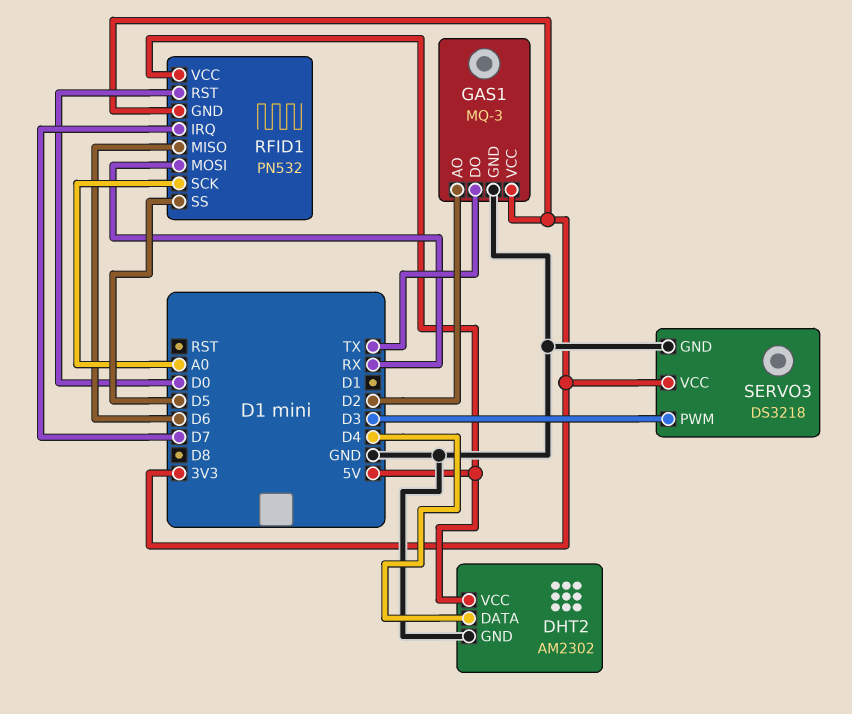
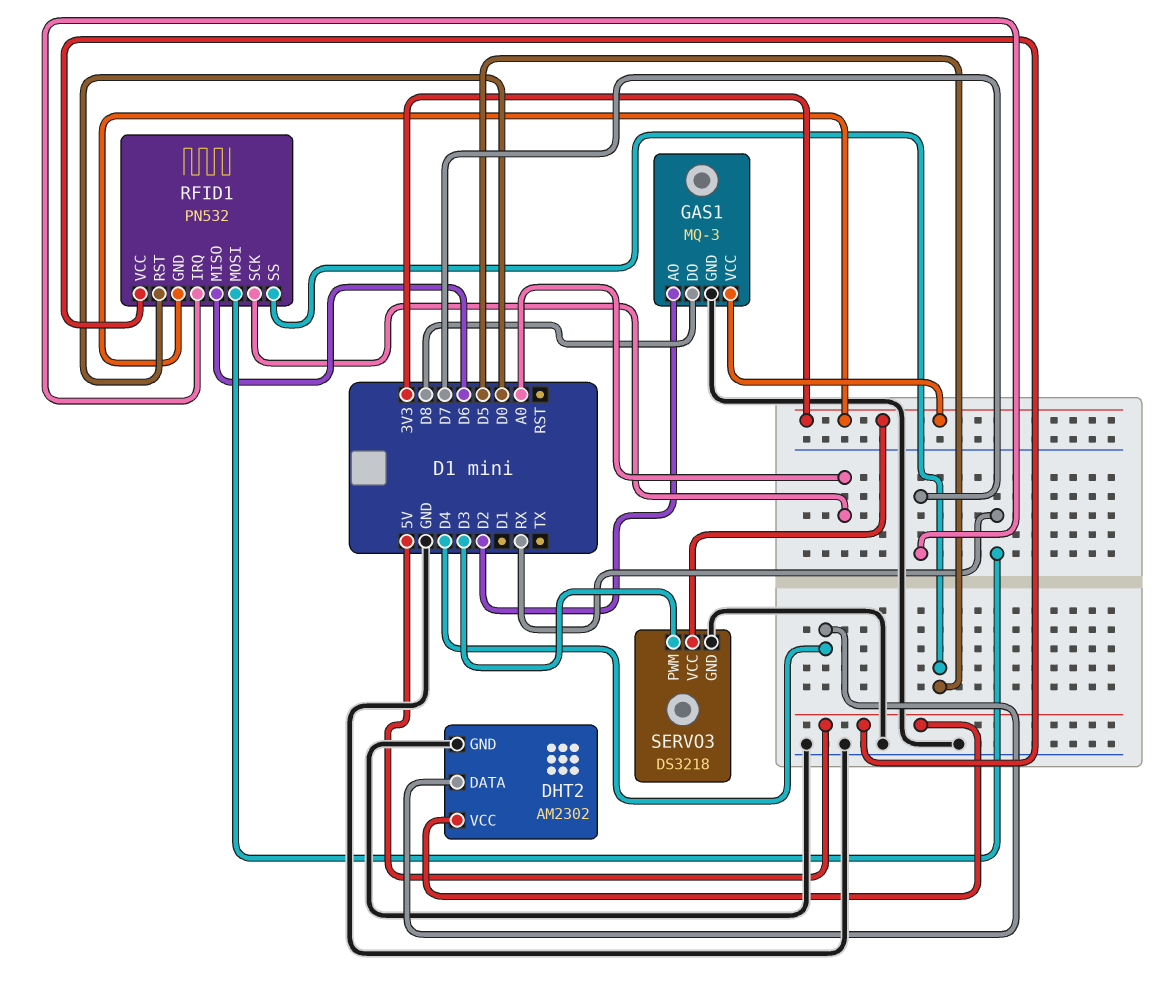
GAS1 pin DO: TX -> D8

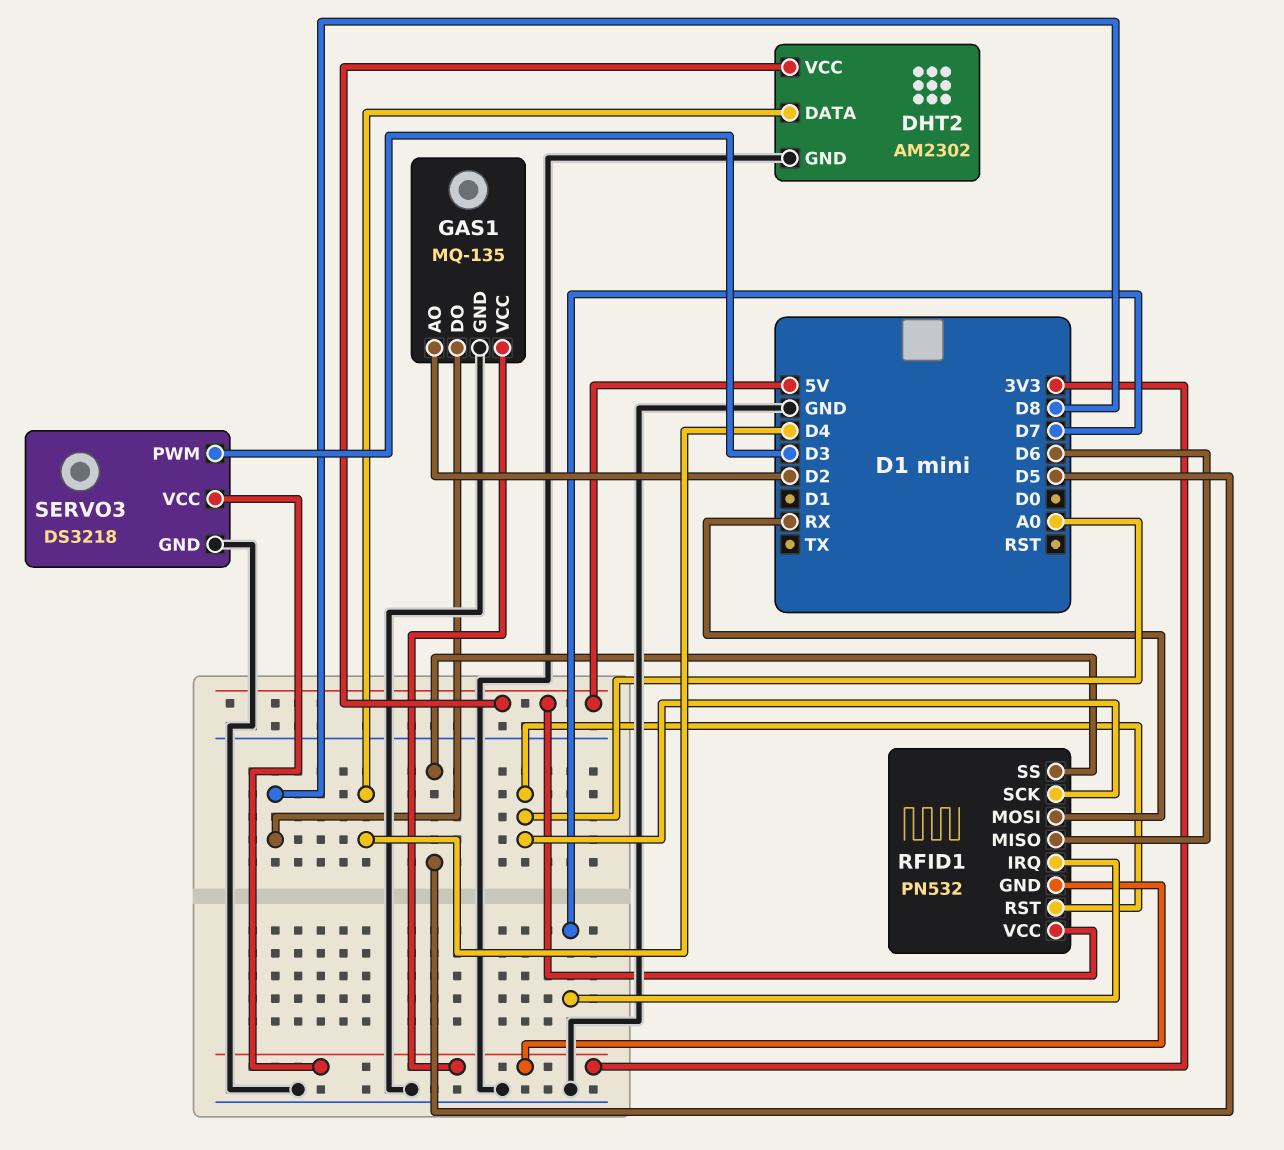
GAS1: MQ-3 -> MQ-135
RFID1 pin RST: D0 -> A0

